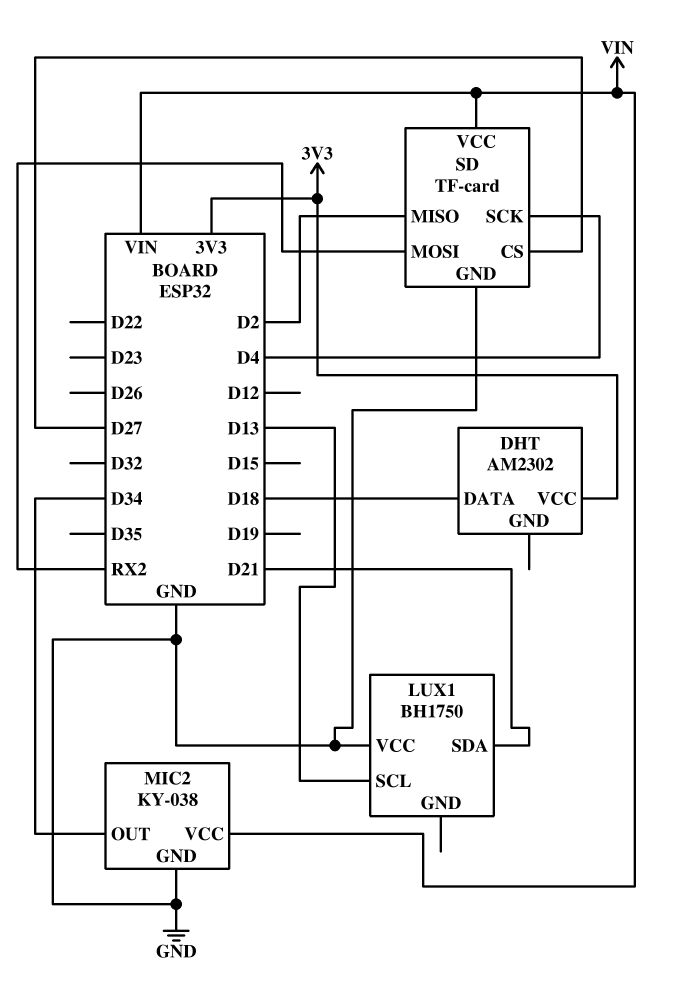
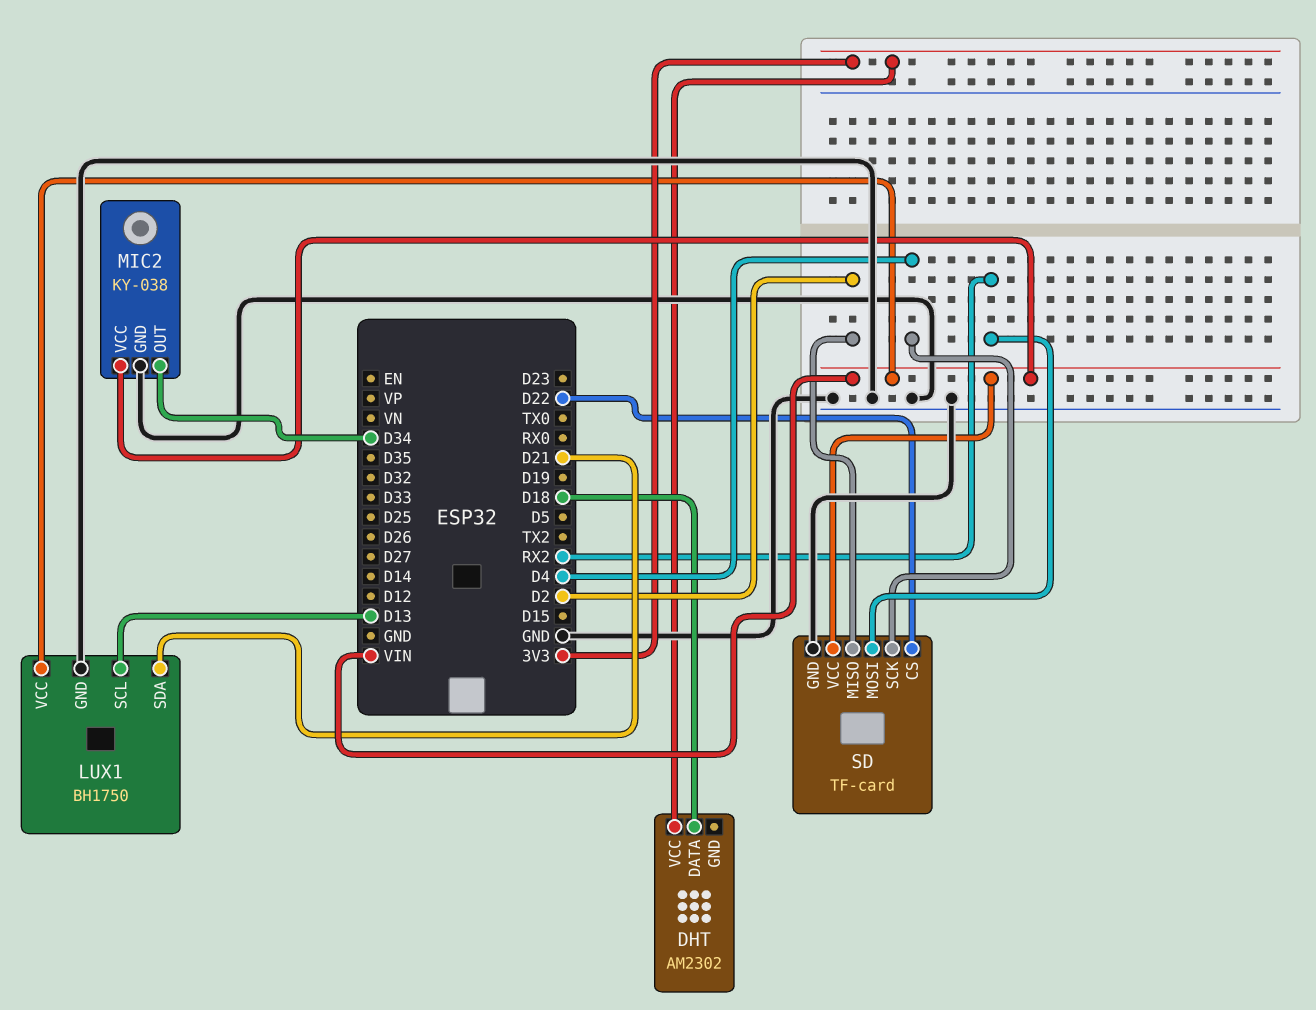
LUX1 pin GND: none -> GND
LUX1 pin VCC: GND -> VIN
SD pin CS: D27 -> D22

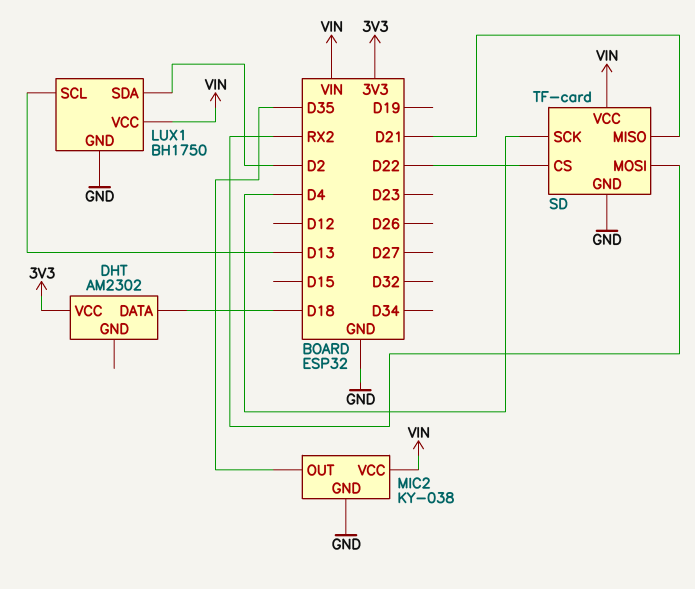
LUX1 pin SDA: D21 -> D2
MIC2 pin OUT: D34 -> D35
SD pin MISO: D2 -> D21

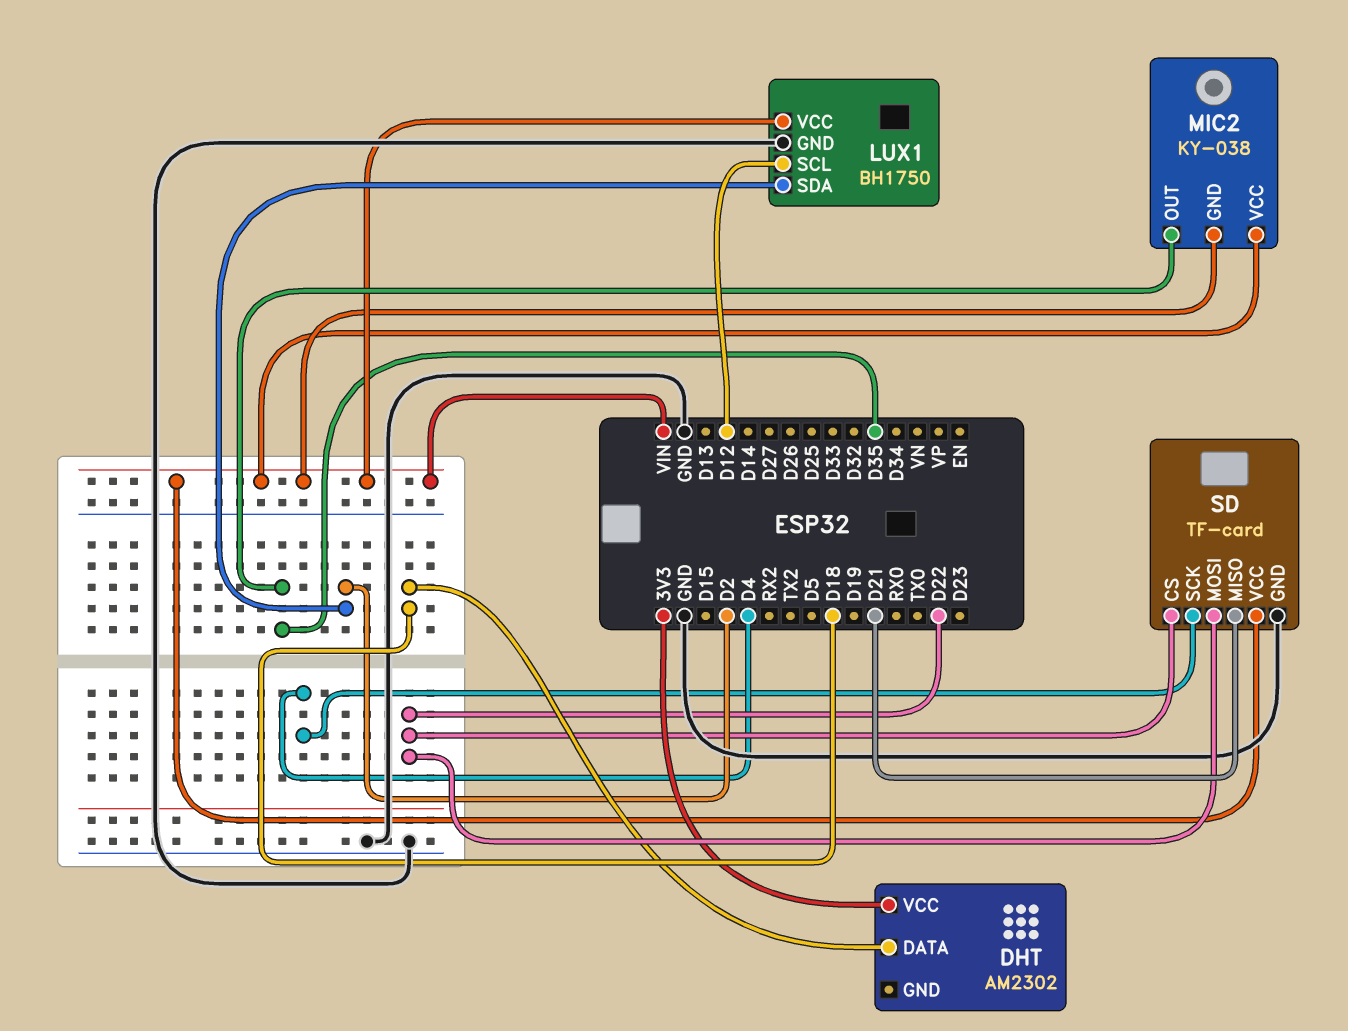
LUX1 pin SCL: D13 -> D12
MIC2 pin GND: GND -> VIN
SD pin MOSI: RX2 -> D22

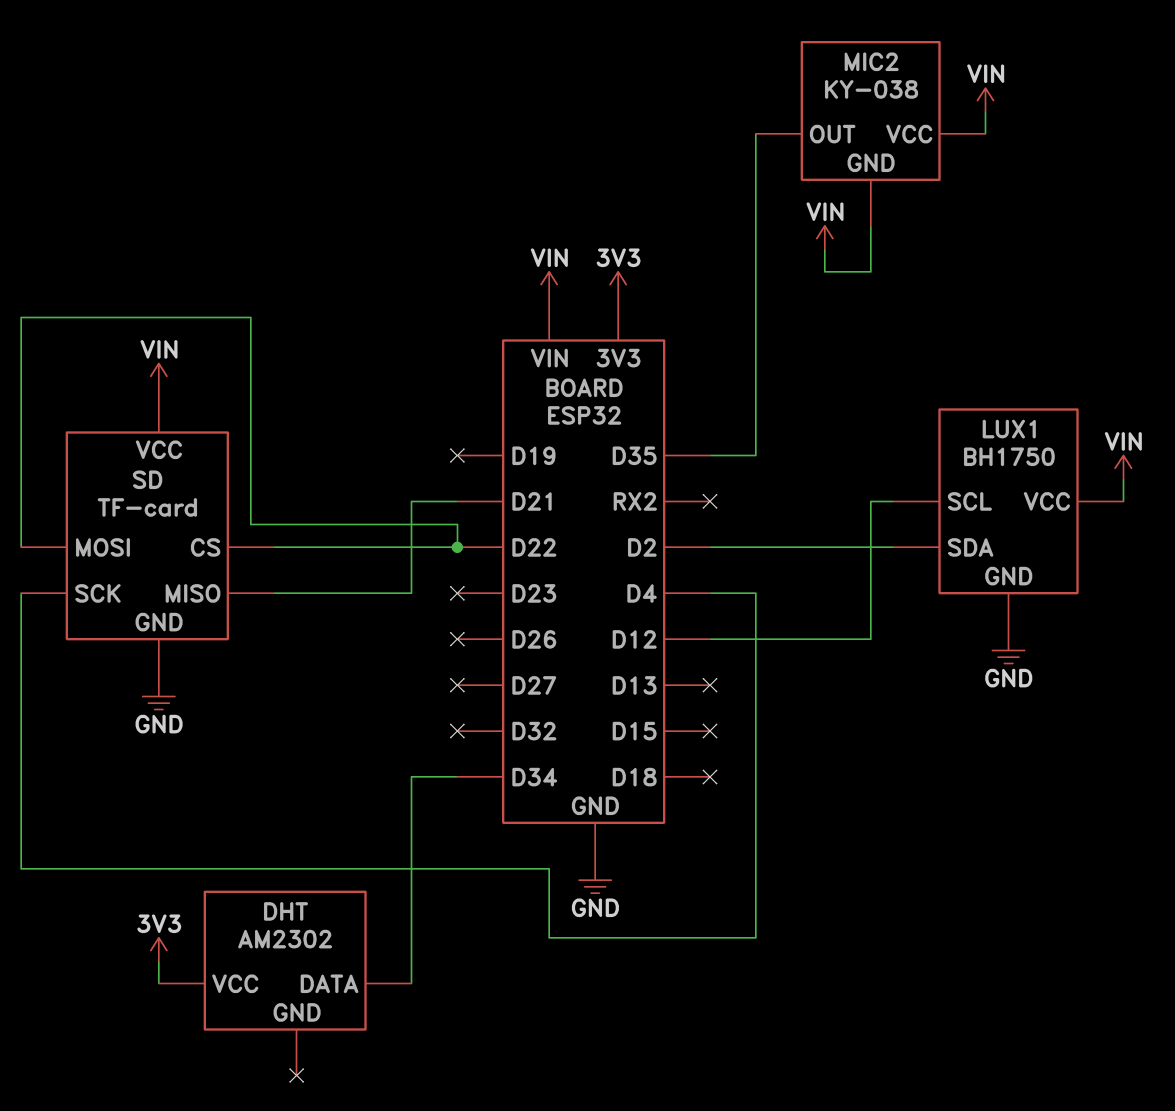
DHT pin DATA: D18 -> D34

